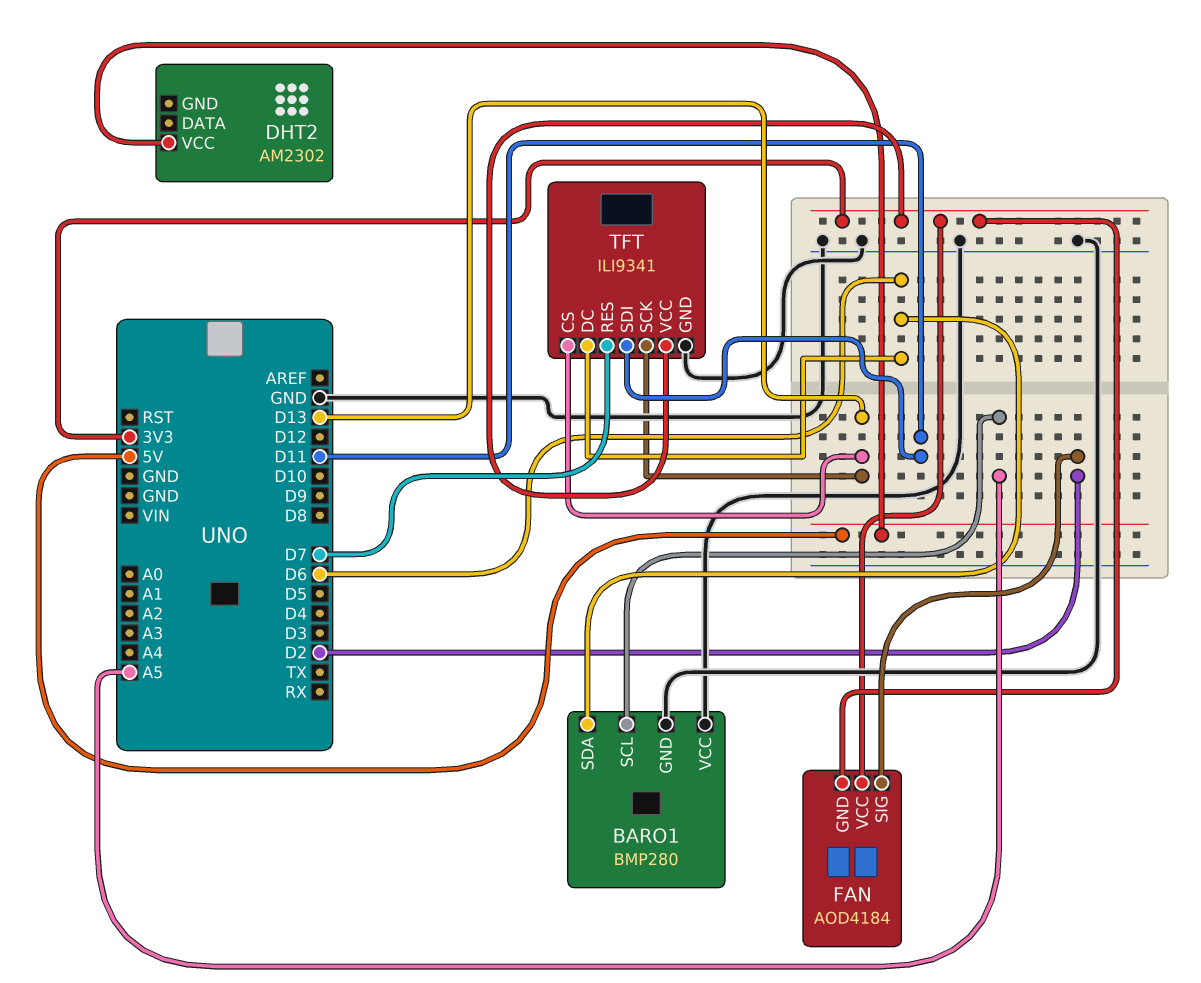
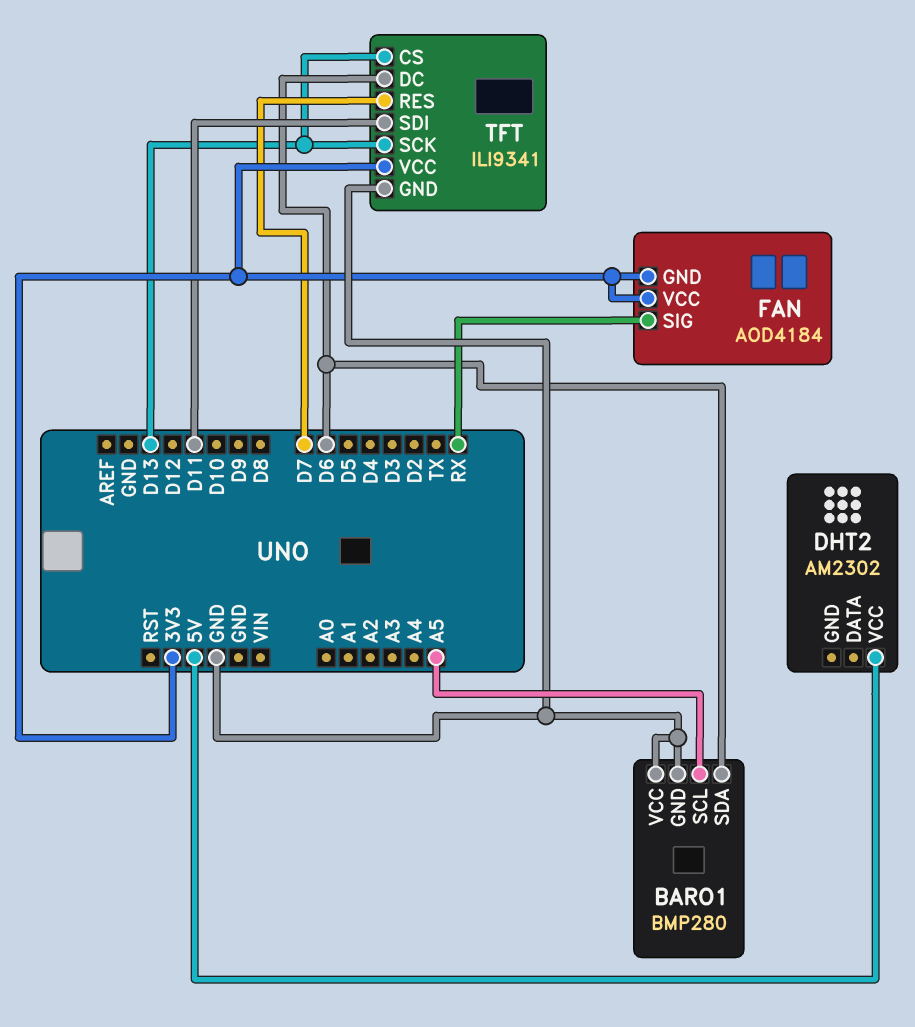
FAN pin SIG: D2 -> RX

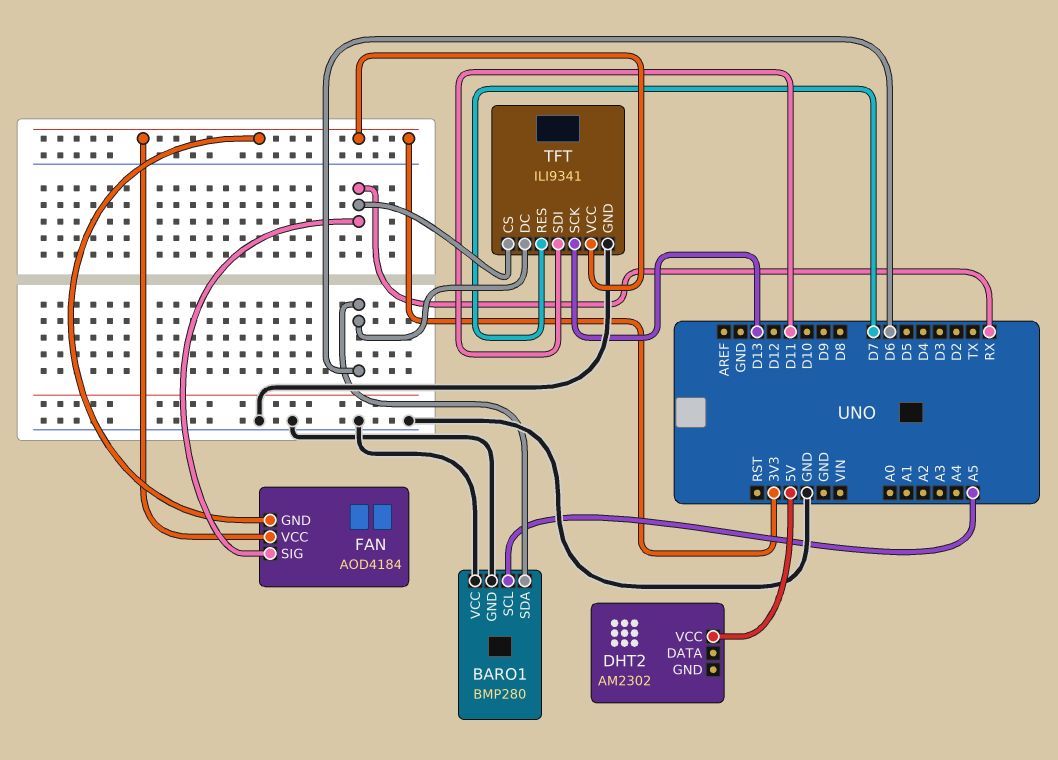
TFT pin CS: D13 -> RX

